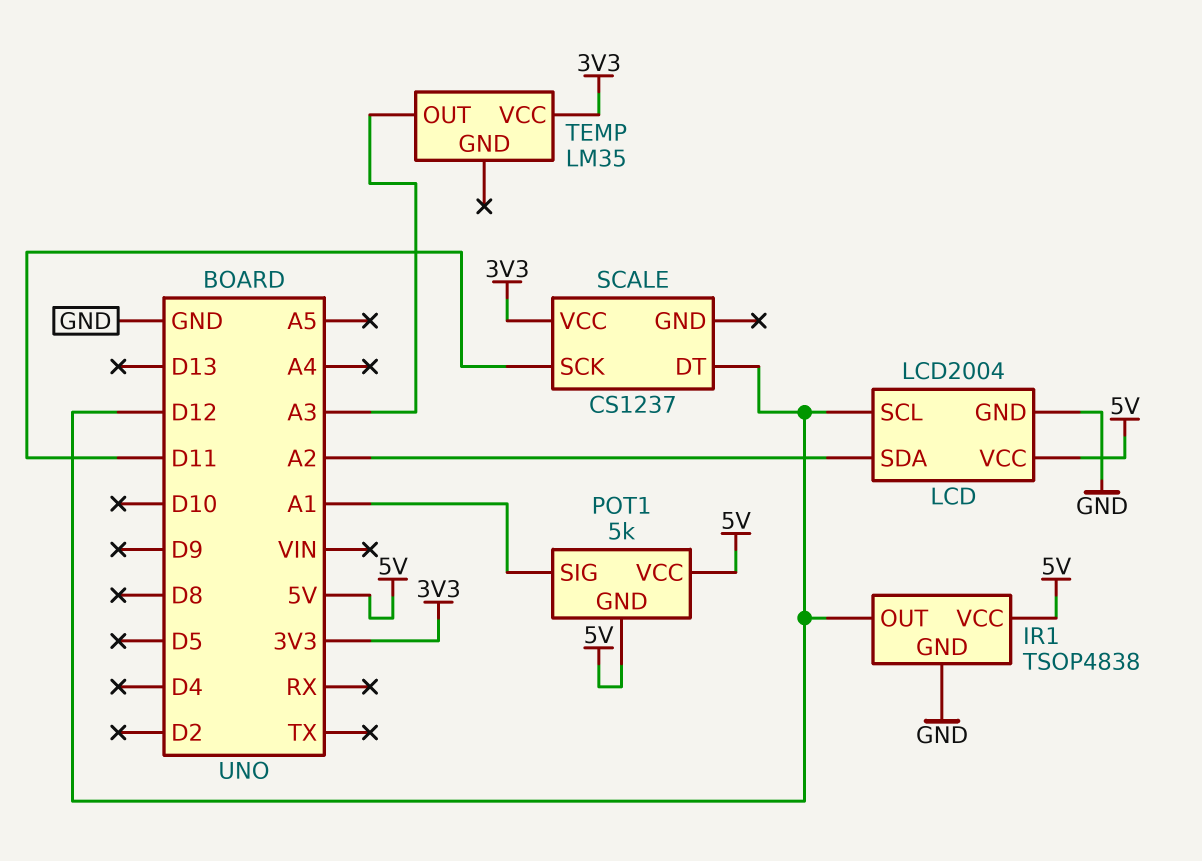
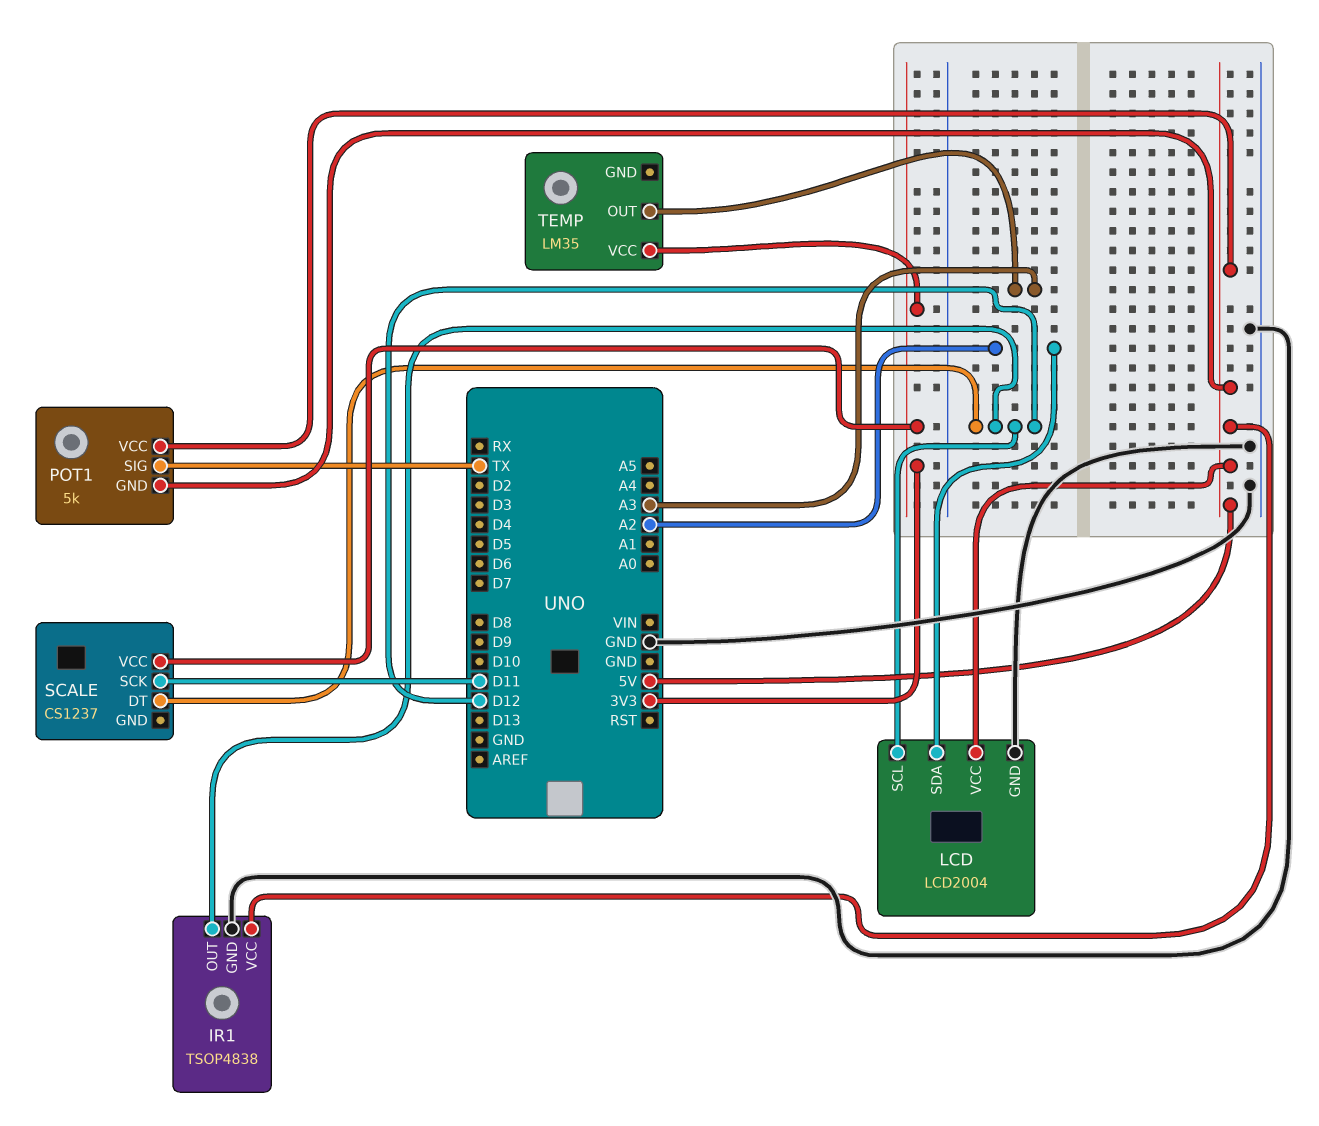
POT1 pin SIG: A1 -> TX

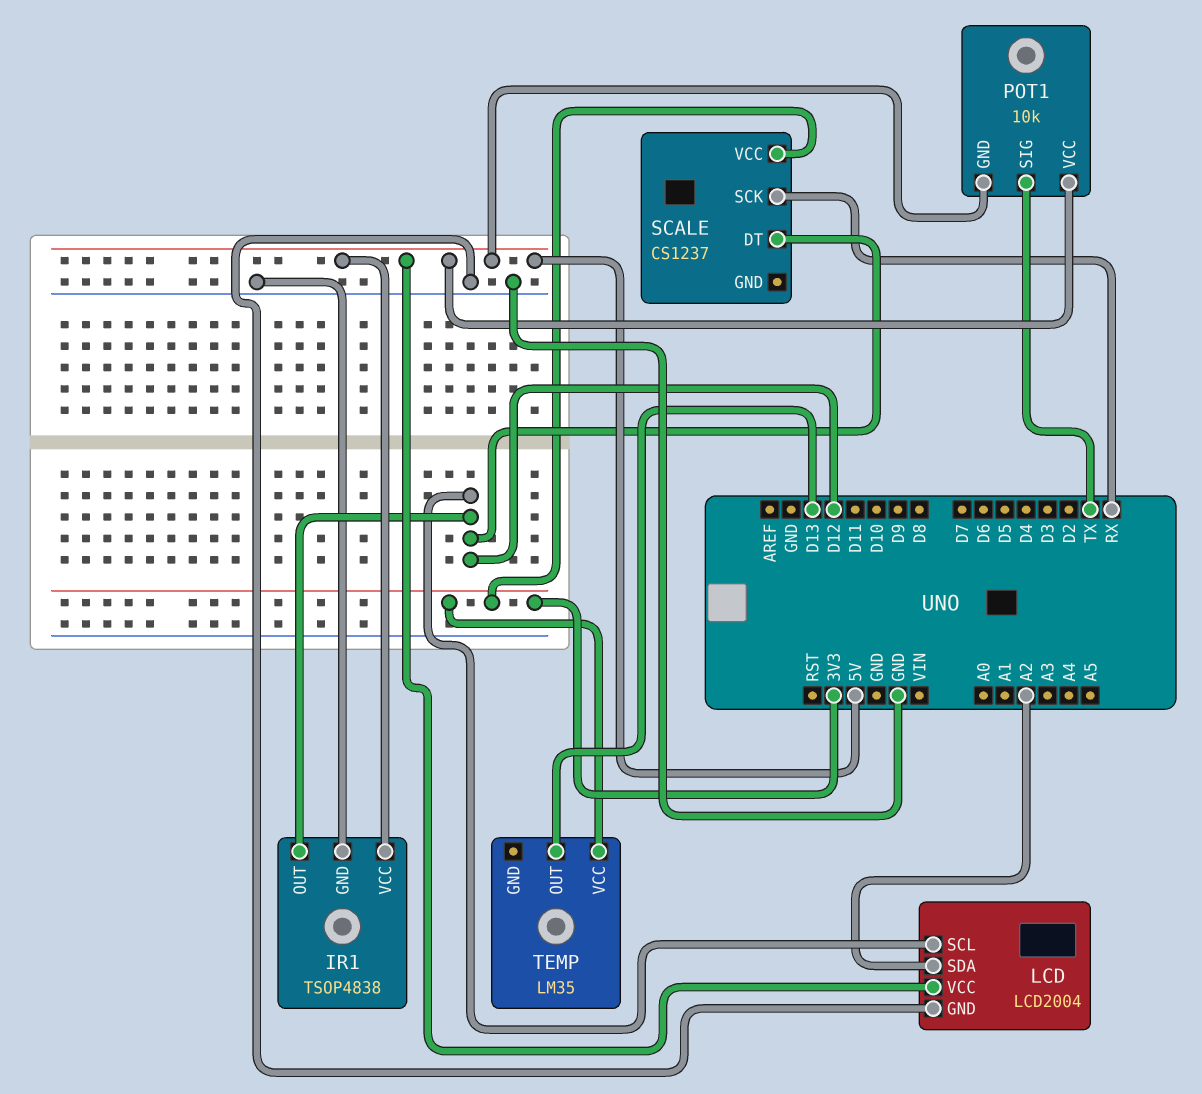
POT1: 5k -> 10k
SCALE pin SCK: D11 -> RX
TEMP pin OUT: A3 -> D13

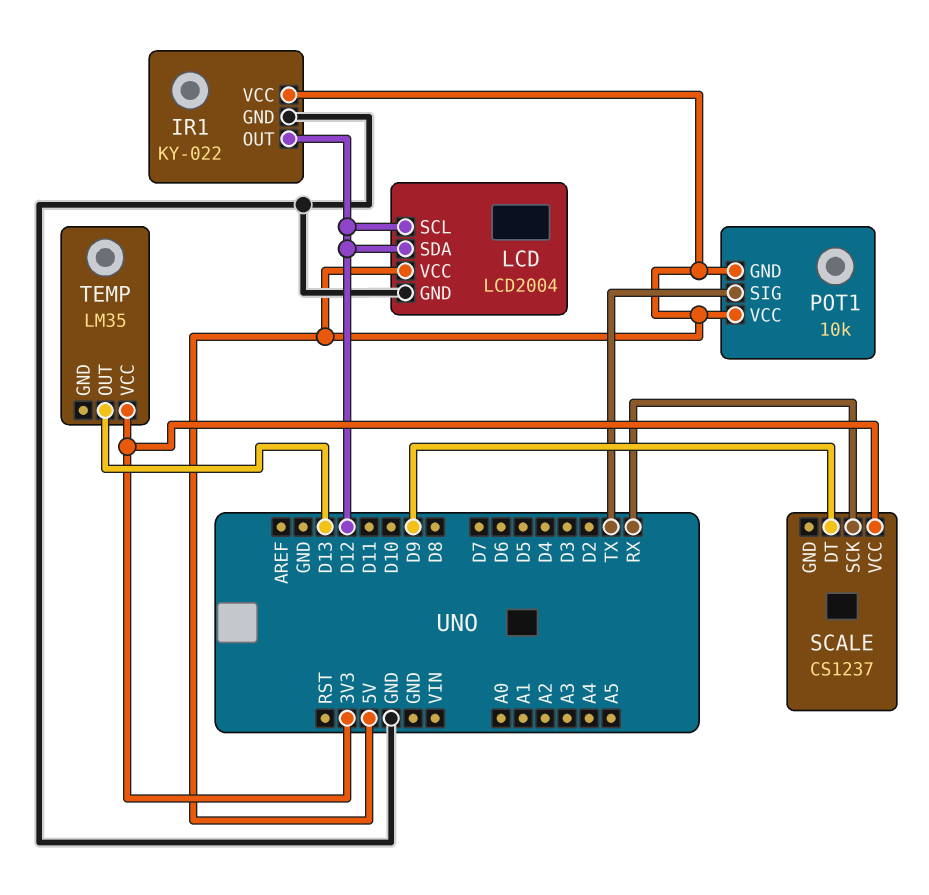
IR1: TSOP4838 -> KY-022
LCD pin SDA: A2 -> D12
SCALE pin DT: D12 -> D9

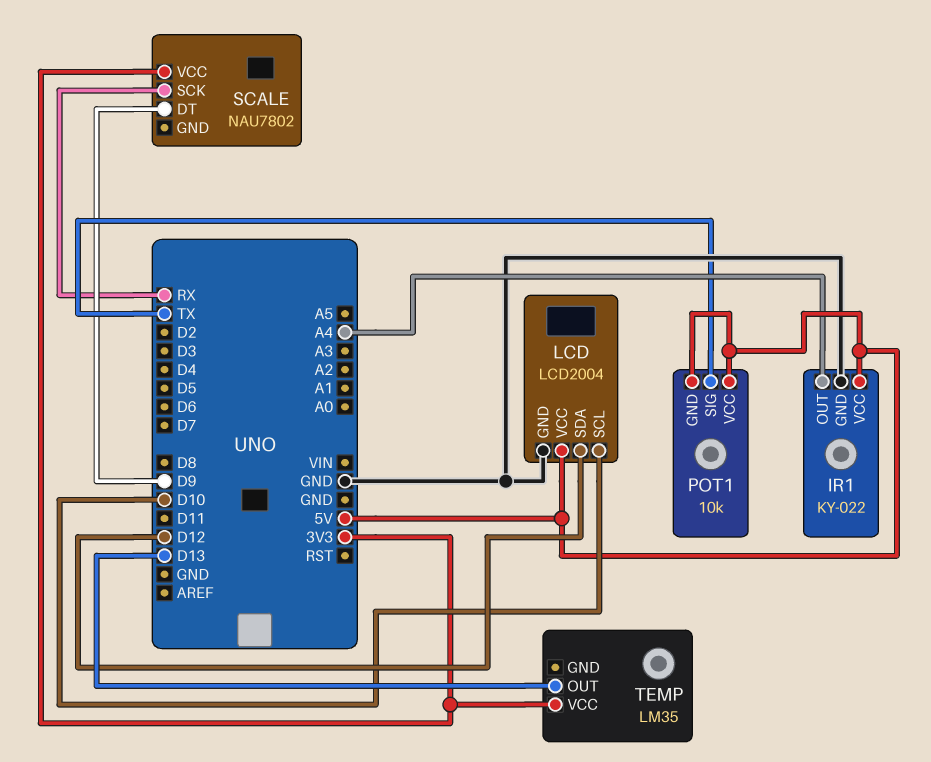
IR1 pin OUT: D12 -> A4
LCD pin SCL: D12 -> D10
SCALE: CS1237 -> NAU7802

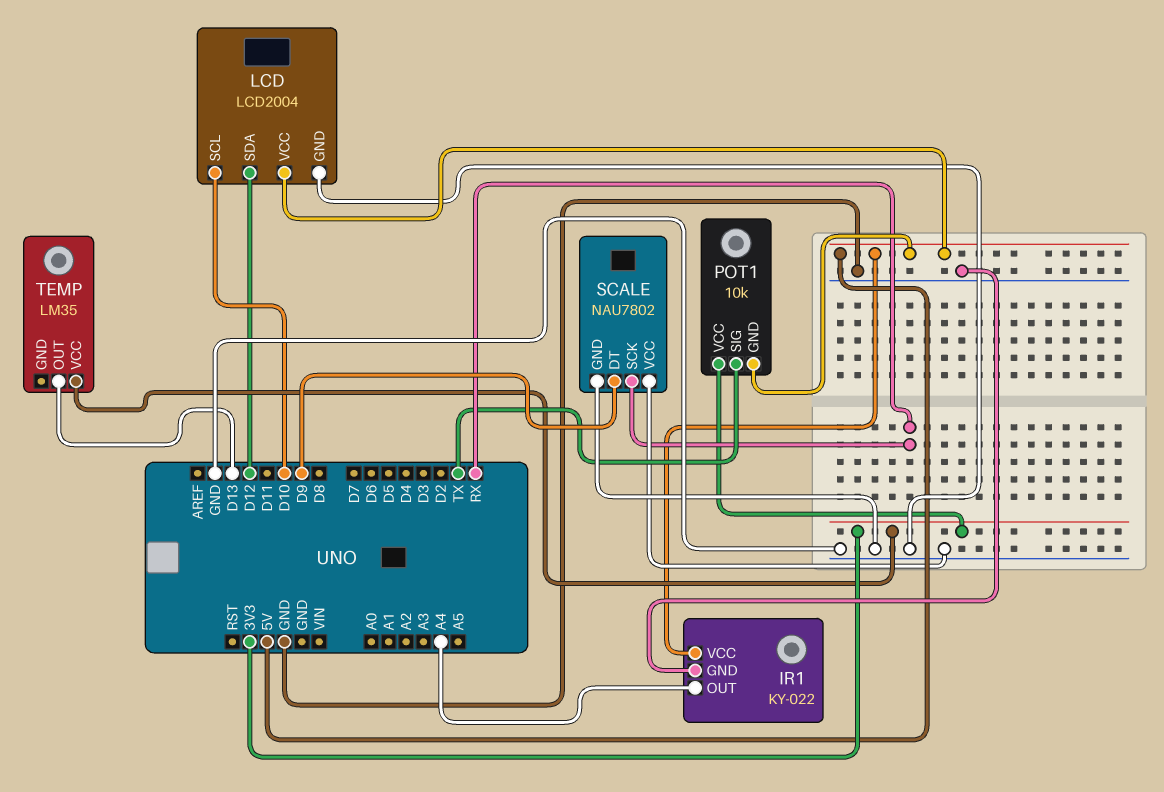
POT1 pin VCC: 5V -> 3V3
SCALE pin GND: none -> GND
SCALE pin VCC: 3V3 -> GND

